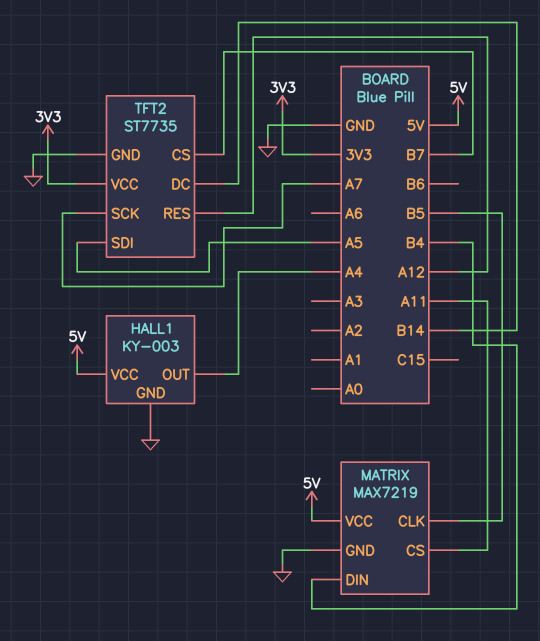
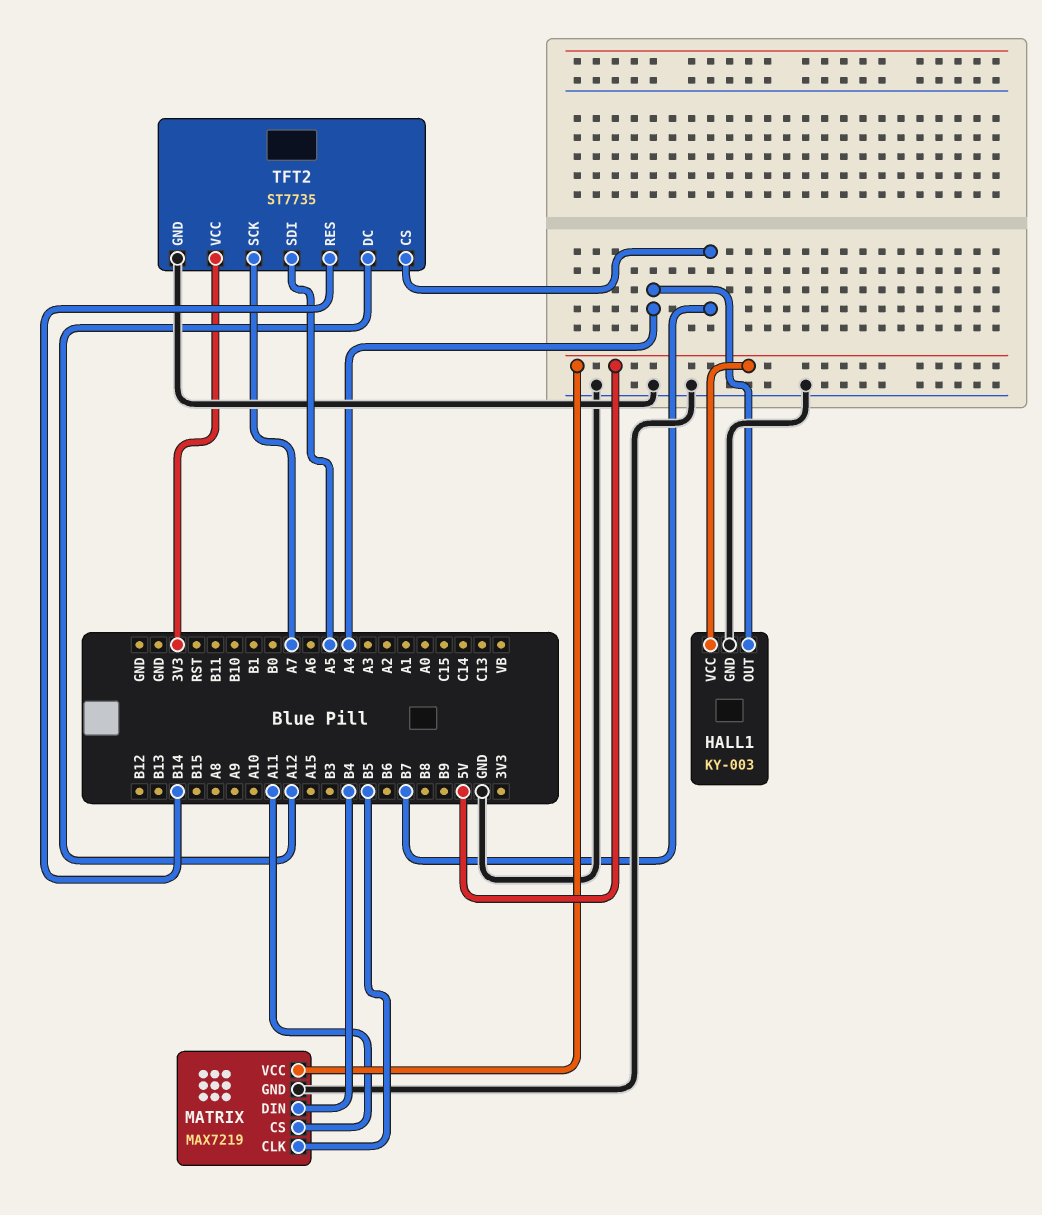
TFT2 pin DC: B14 -> A12
TFT2 pin RES: A12 -> B14

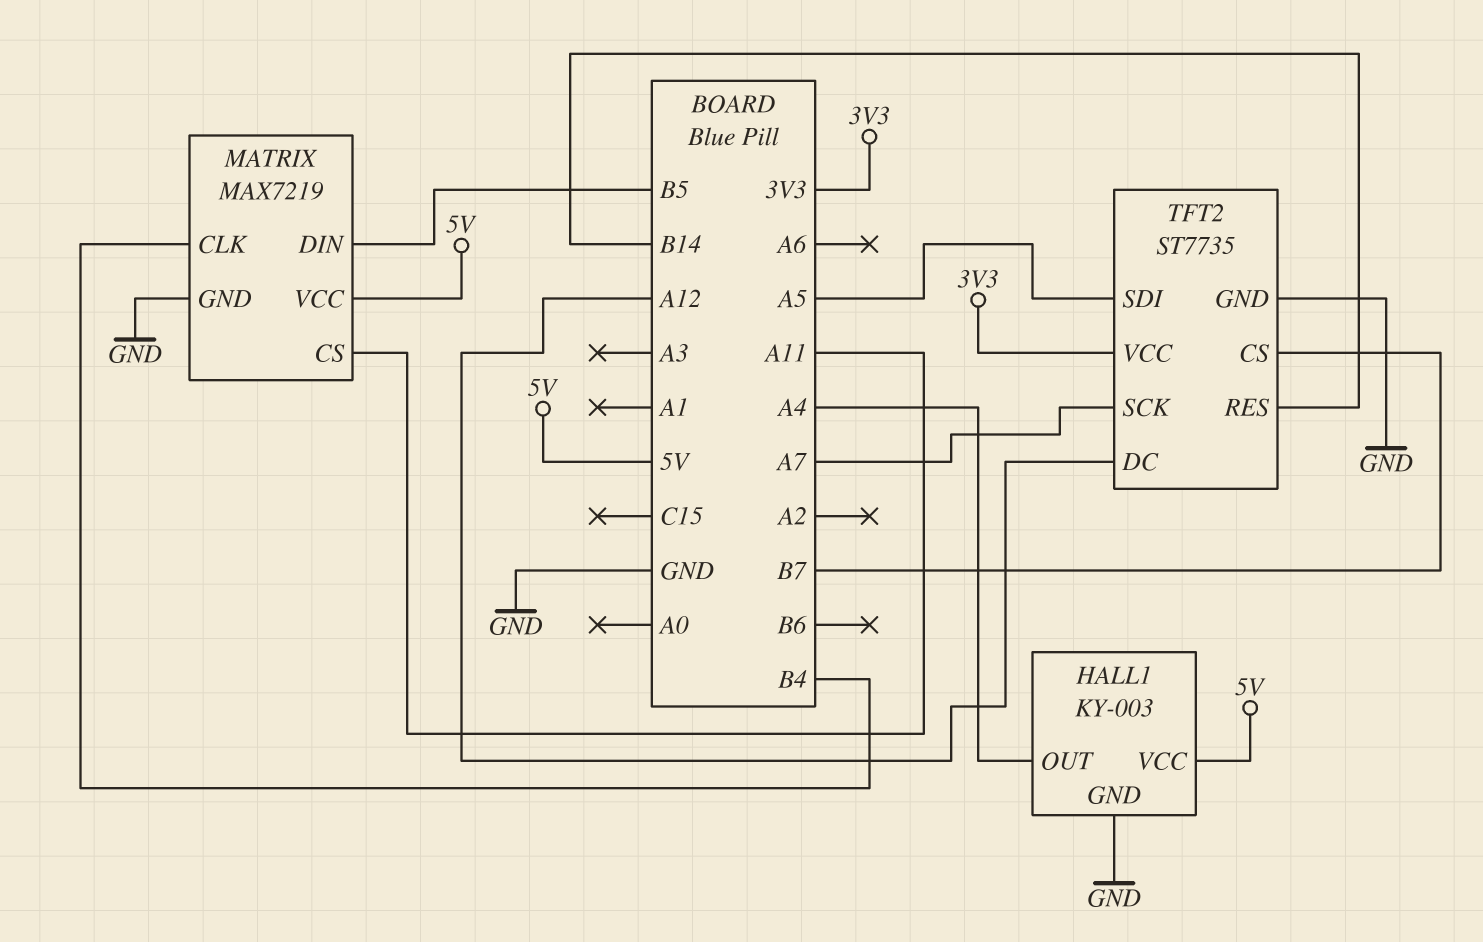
MATRIX pin CLK: B5 -> B4
MATRIX pin DIN: B4 -> B5

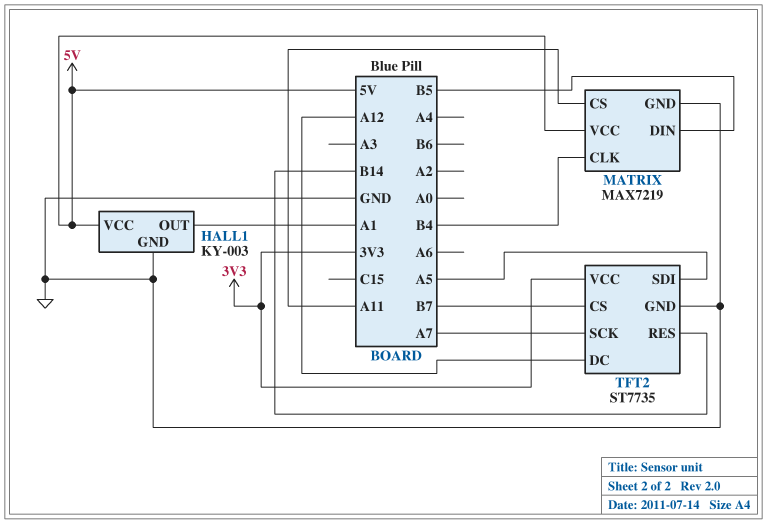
HALL1 pin OUT: A4 -> A1

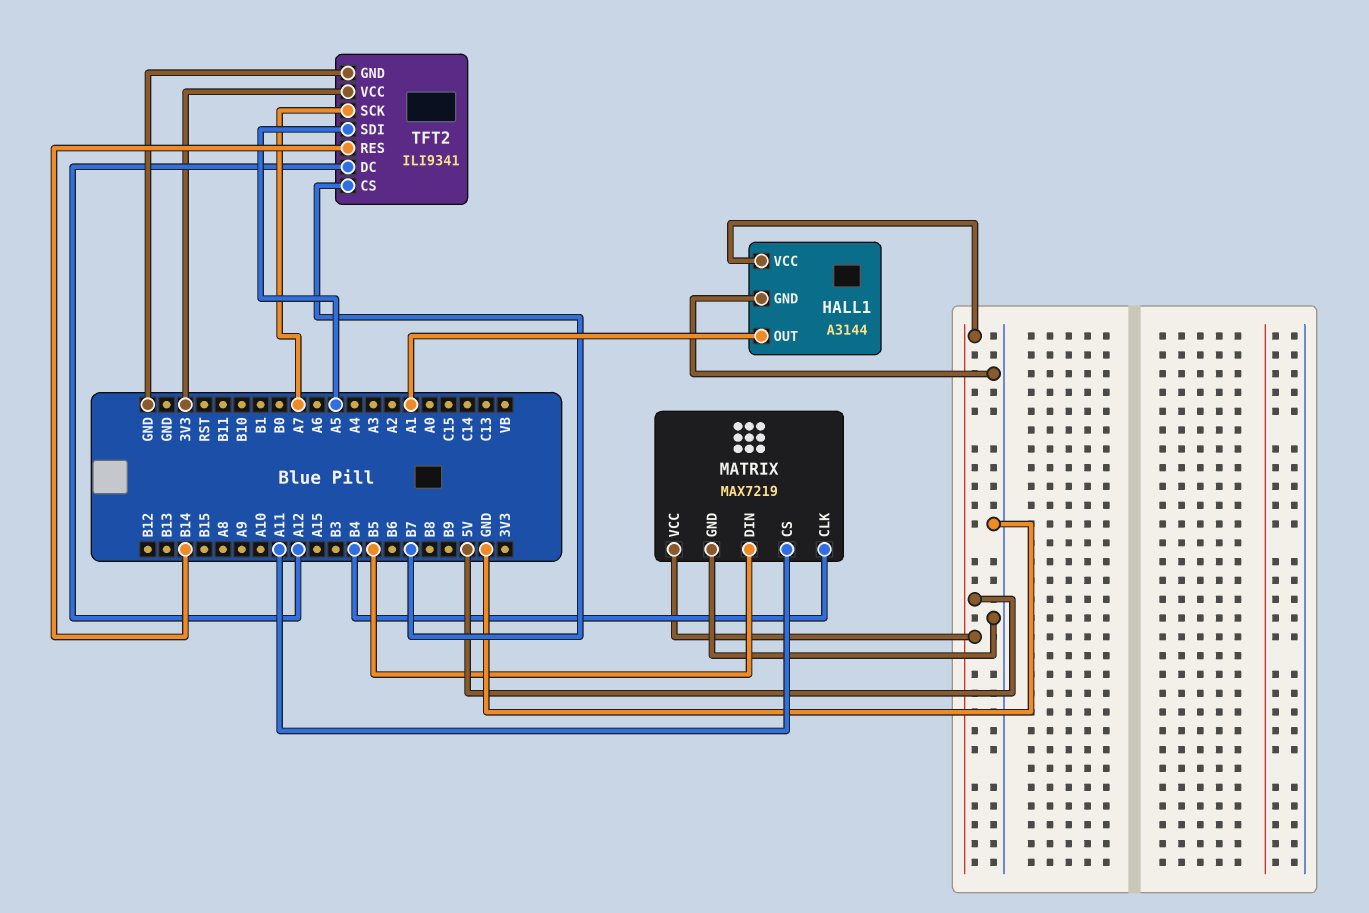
HALL1: KY-003 -> A3144
TFT2: ST7735 -> ILI9341

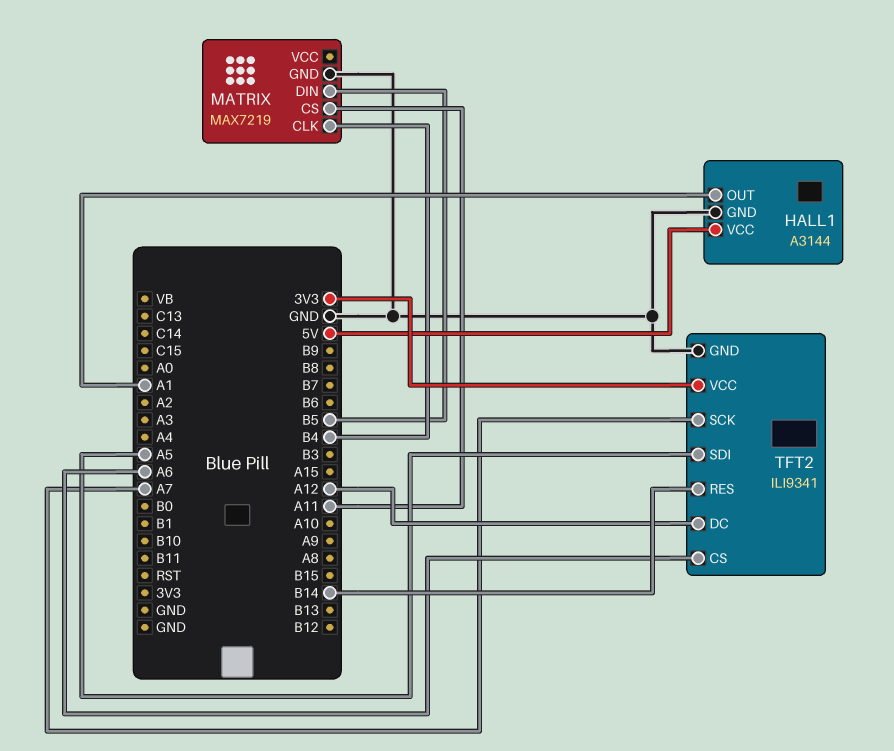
MATRIX pin VCC: 5V -> none
TFT2 pin CS: B7 -> A6

